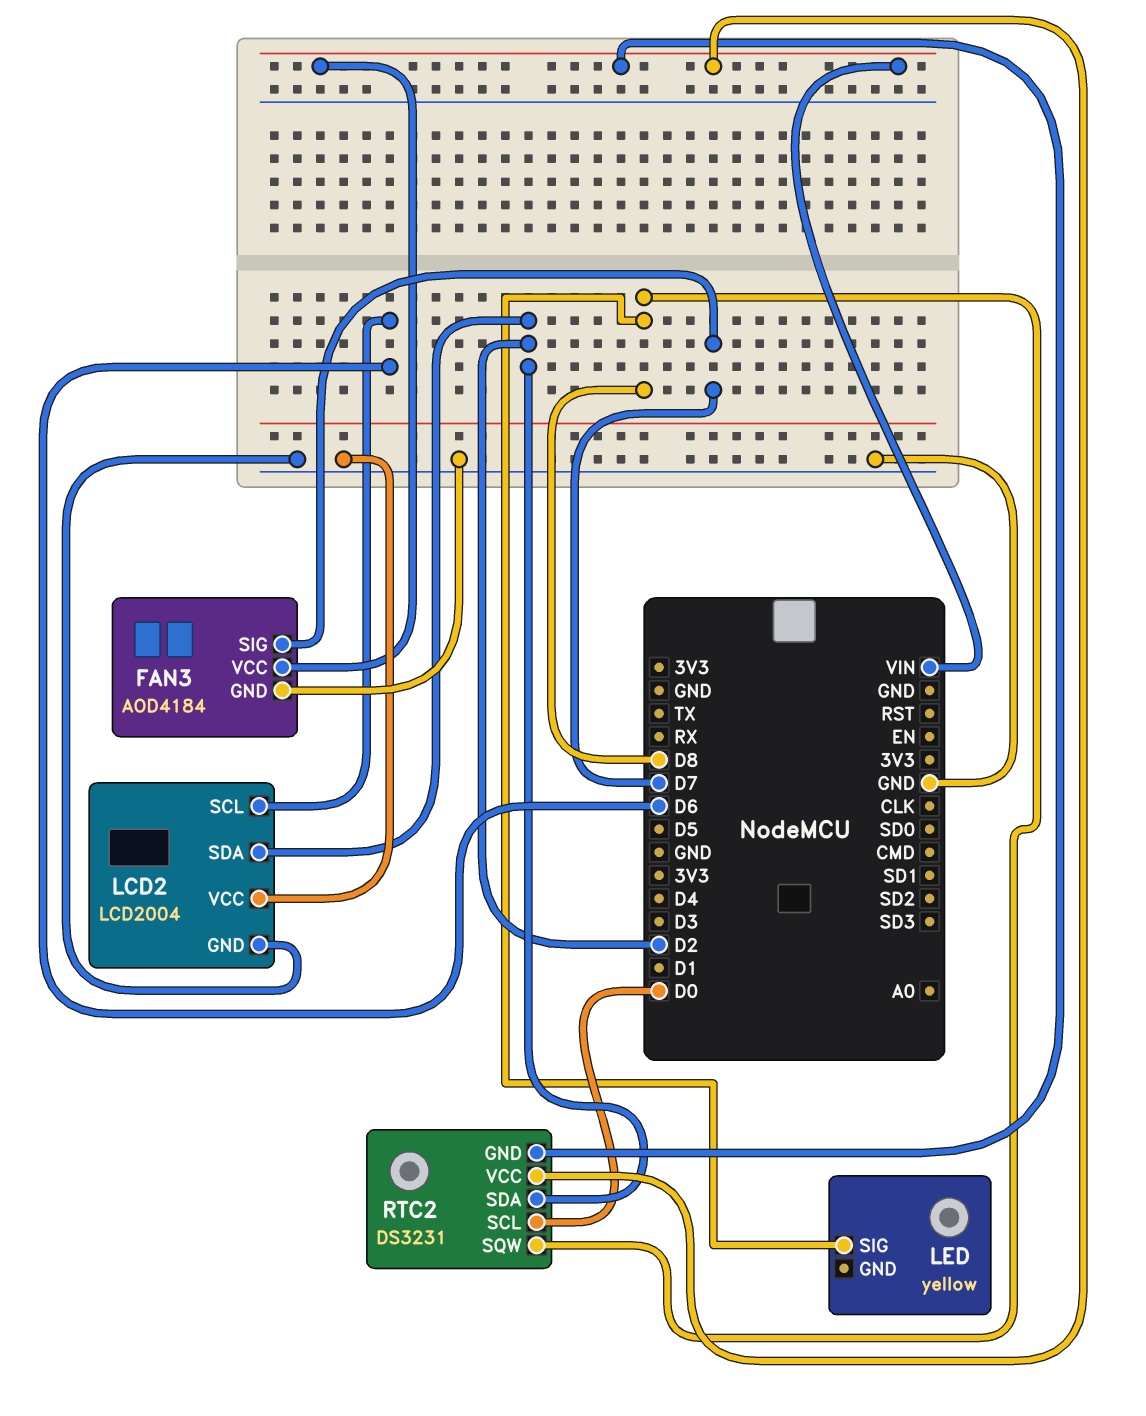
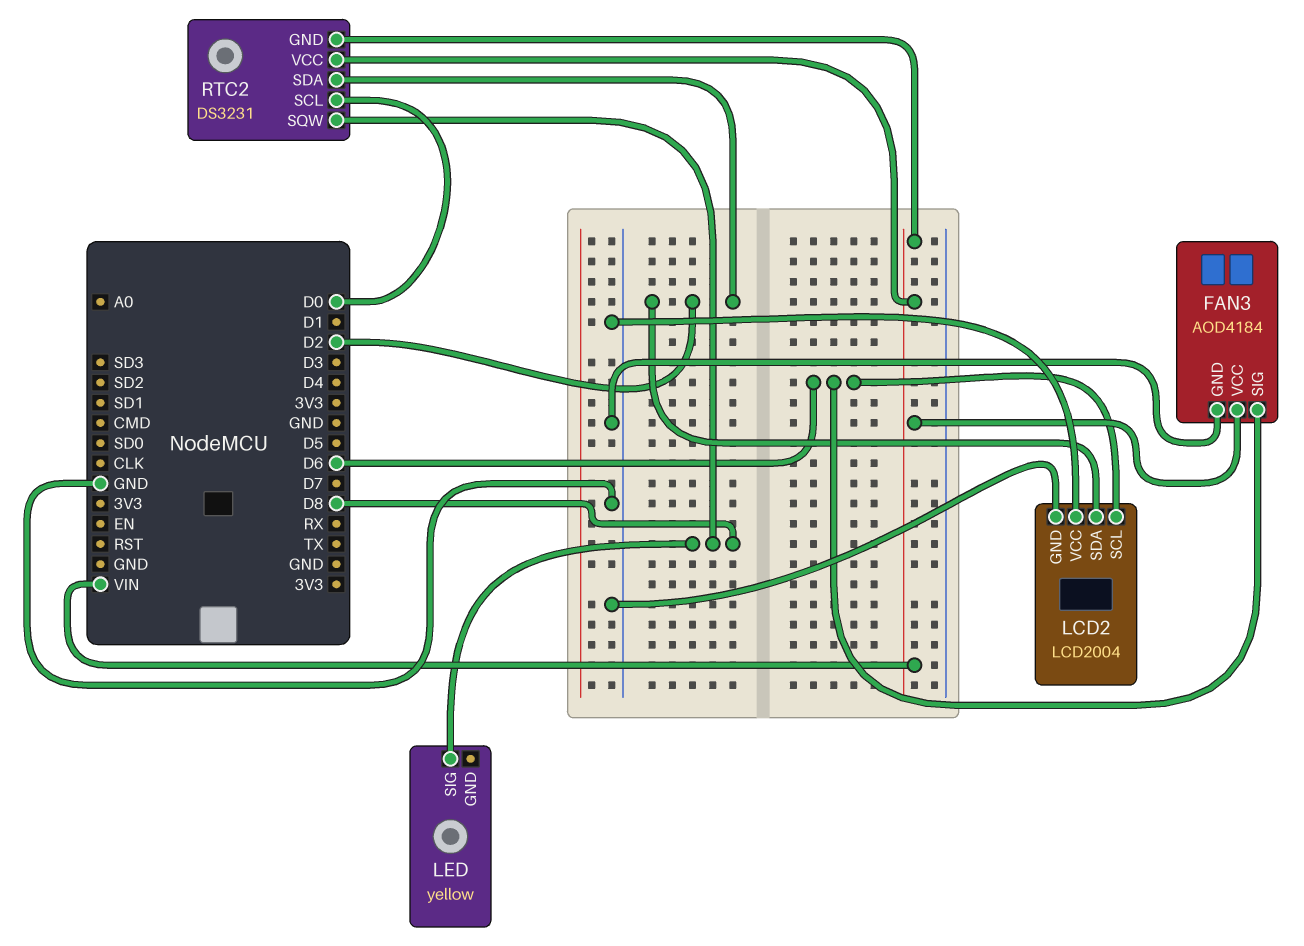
FAN3 pin SIG: D7 -> D6

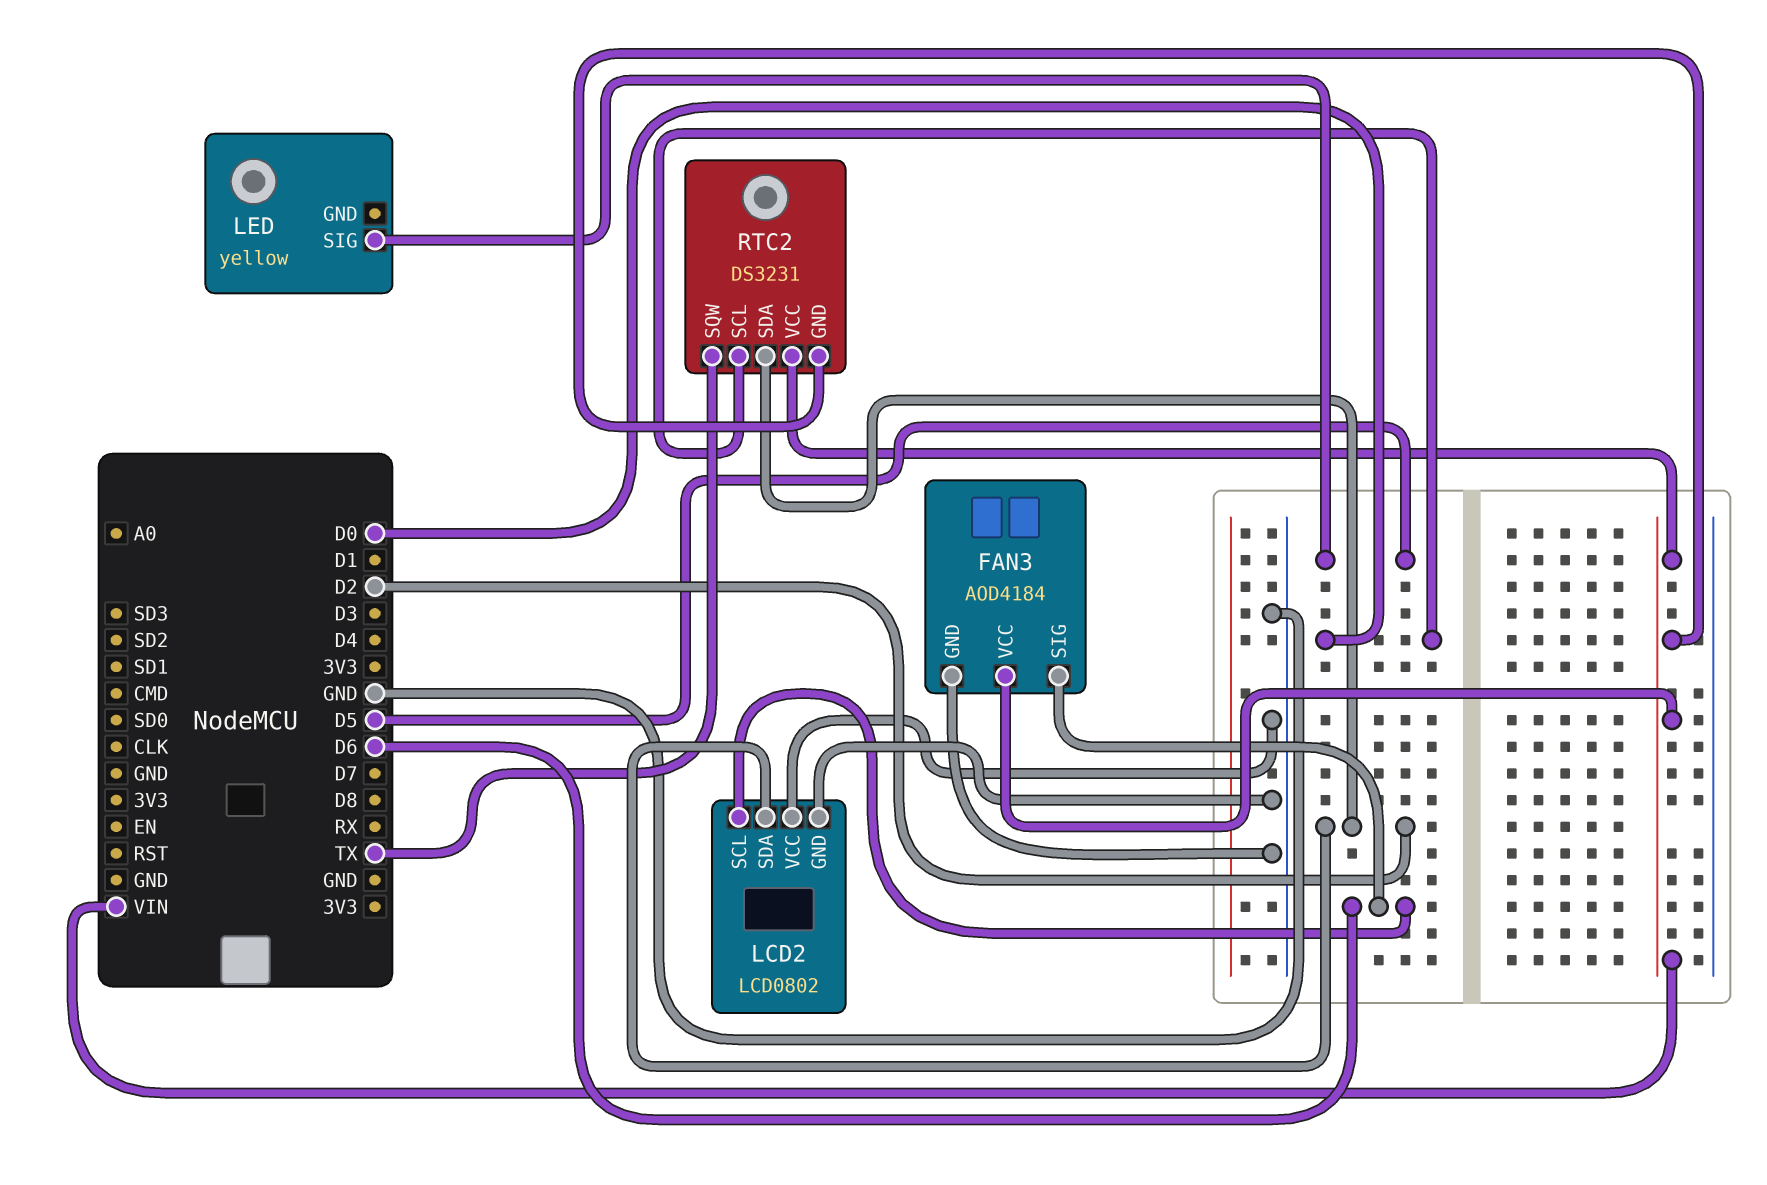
LCD2: LCD2004 -> LCD0802
LED pin SIG: D8 -> D5
RTC2 pin SQW: D8 -> TX

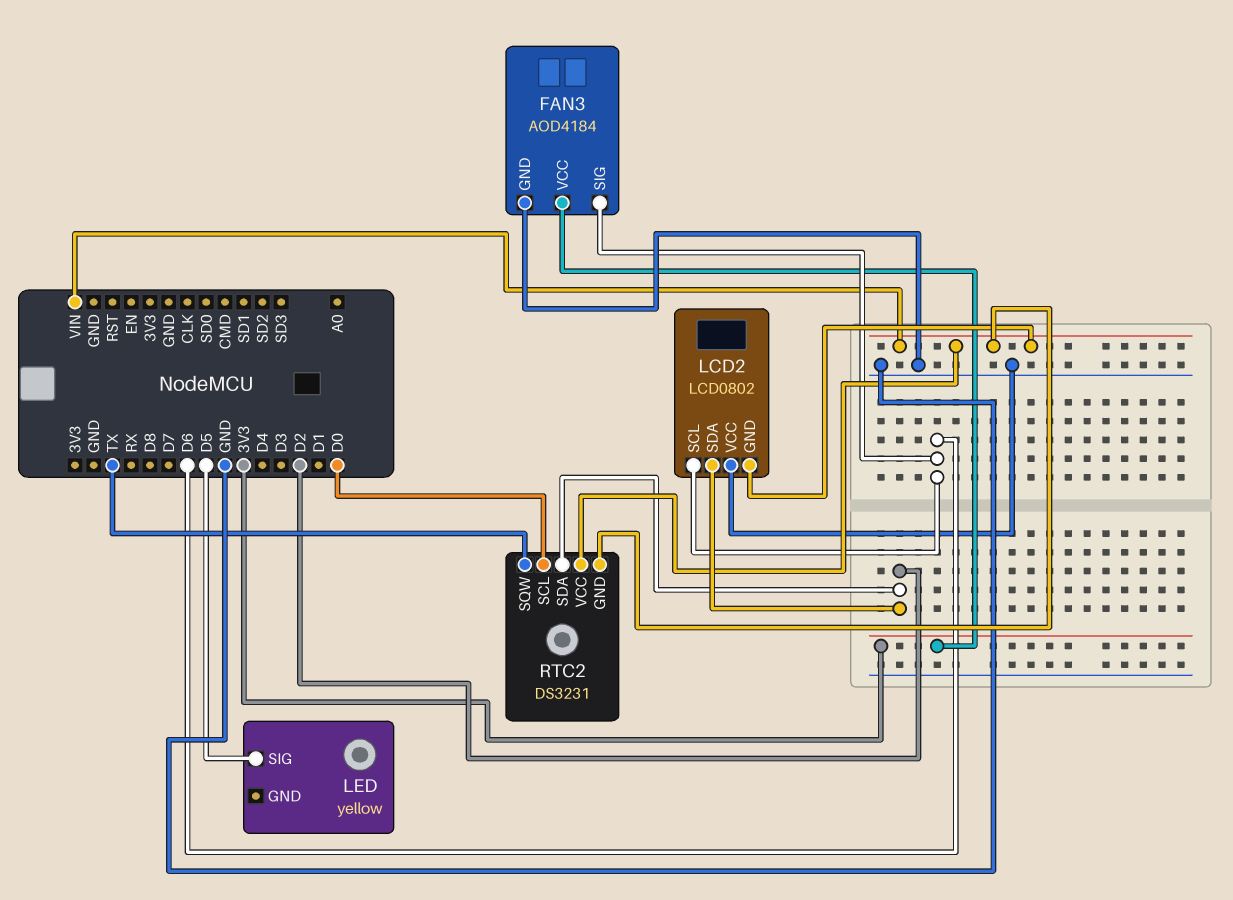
FAN3 pin VCC: VIN -> 3V3
LCD2 pin GND: GND -> VIN

